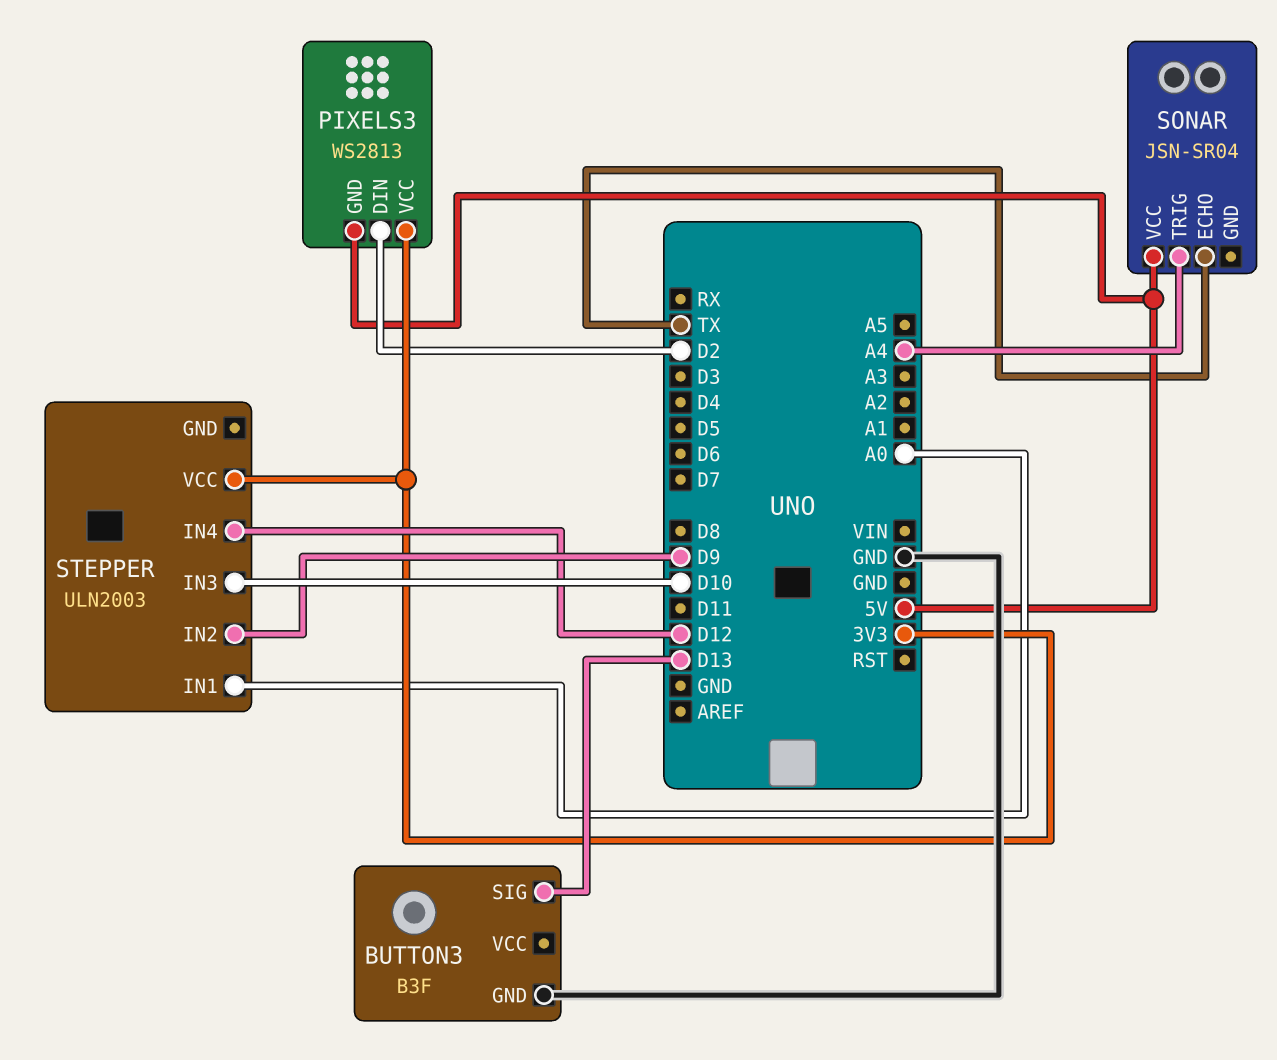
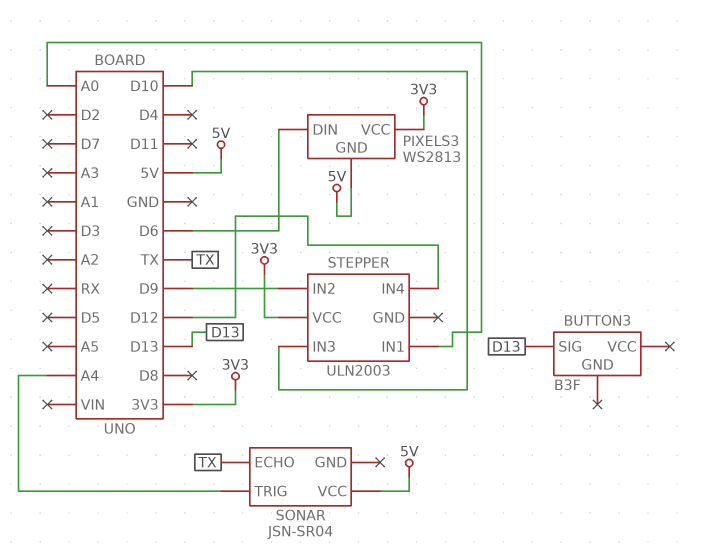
BUTTON3 pin GND: GND -> none
PIXELS3 pin DIN: D2 -> D6

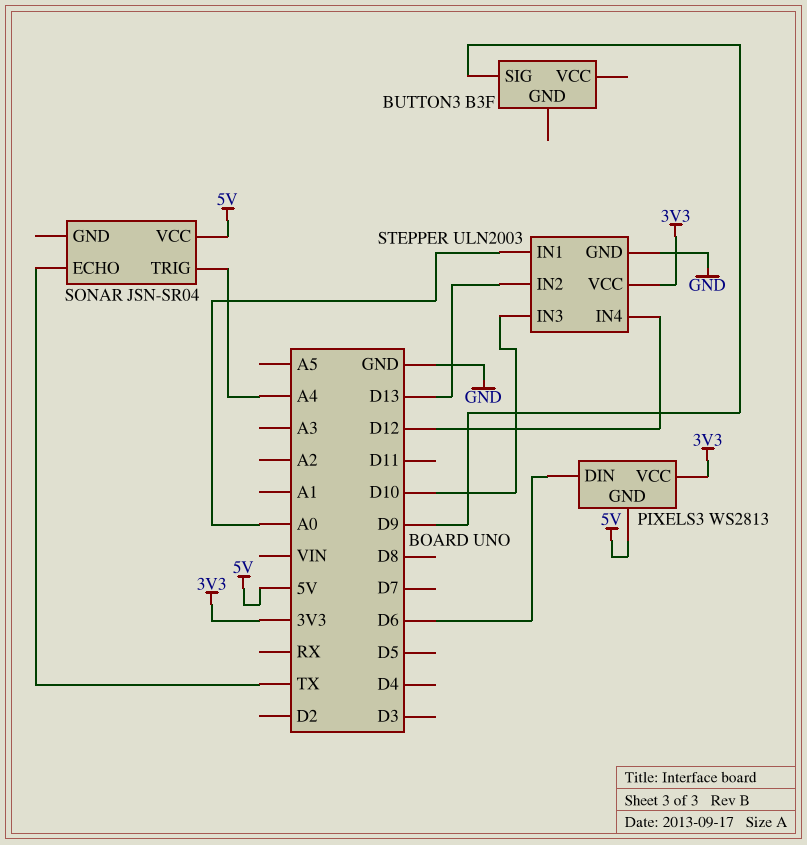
BUTTON3 pin SIG: D13 -> D9
STEPPER pin GND: none -> GND
STEPPER pin IN2: D9 -> D13

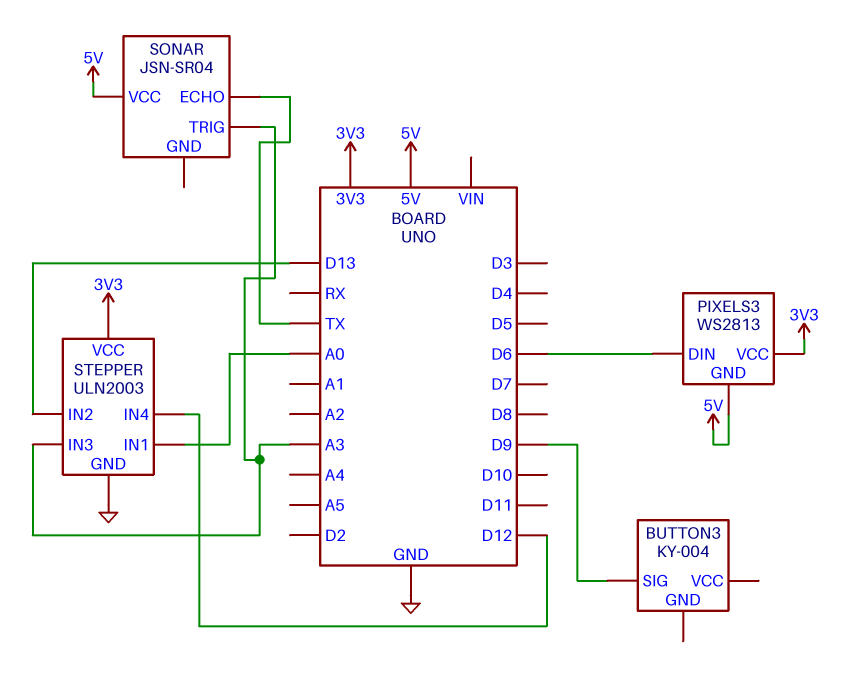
BUTTON3: B3F -> KY-004
SONAR pin TRIG: A4 -> A3
STEPPER pin IN3: D10 -> A3

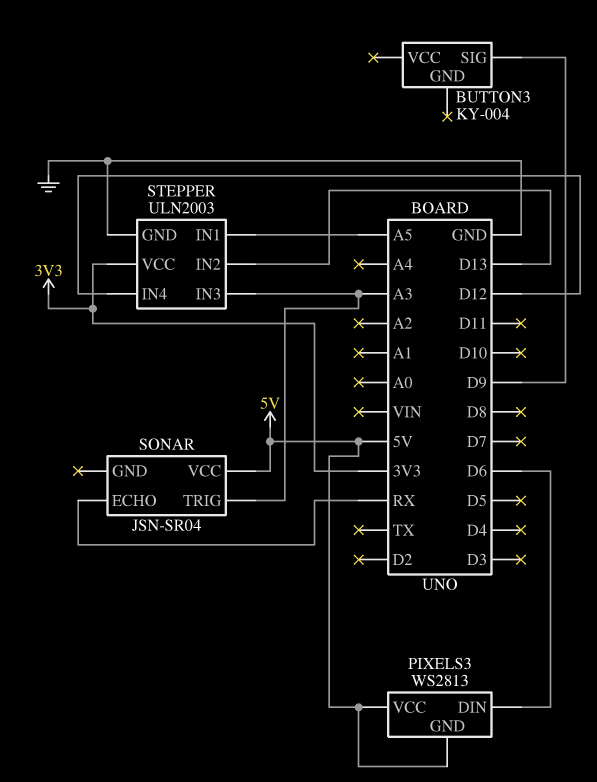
PIXELS3 pin VCC: 3V3 -> 5V
SONAR pin ECHO: TX -> RX
STEPPER pin IN1: A0 -> A5

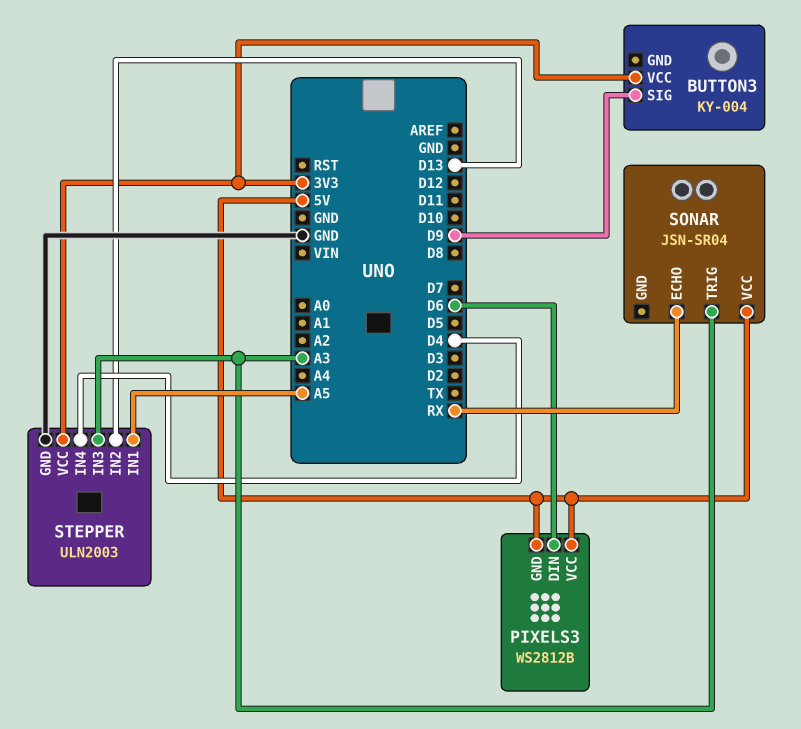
BUTTON3 pin VCC: none -> 3V3
PIXELS3: WS2813 -> WS2812B
STEPPER pin IN4: D12 -> D4

